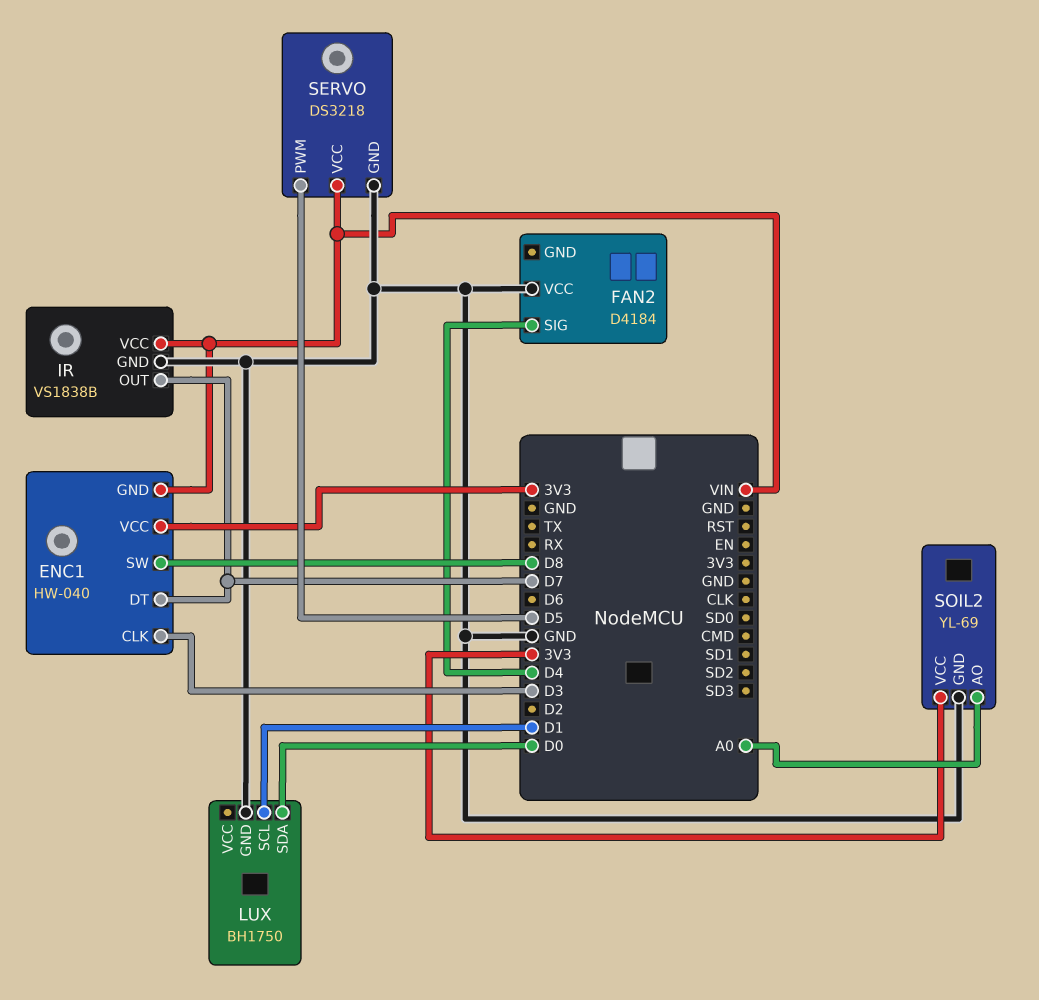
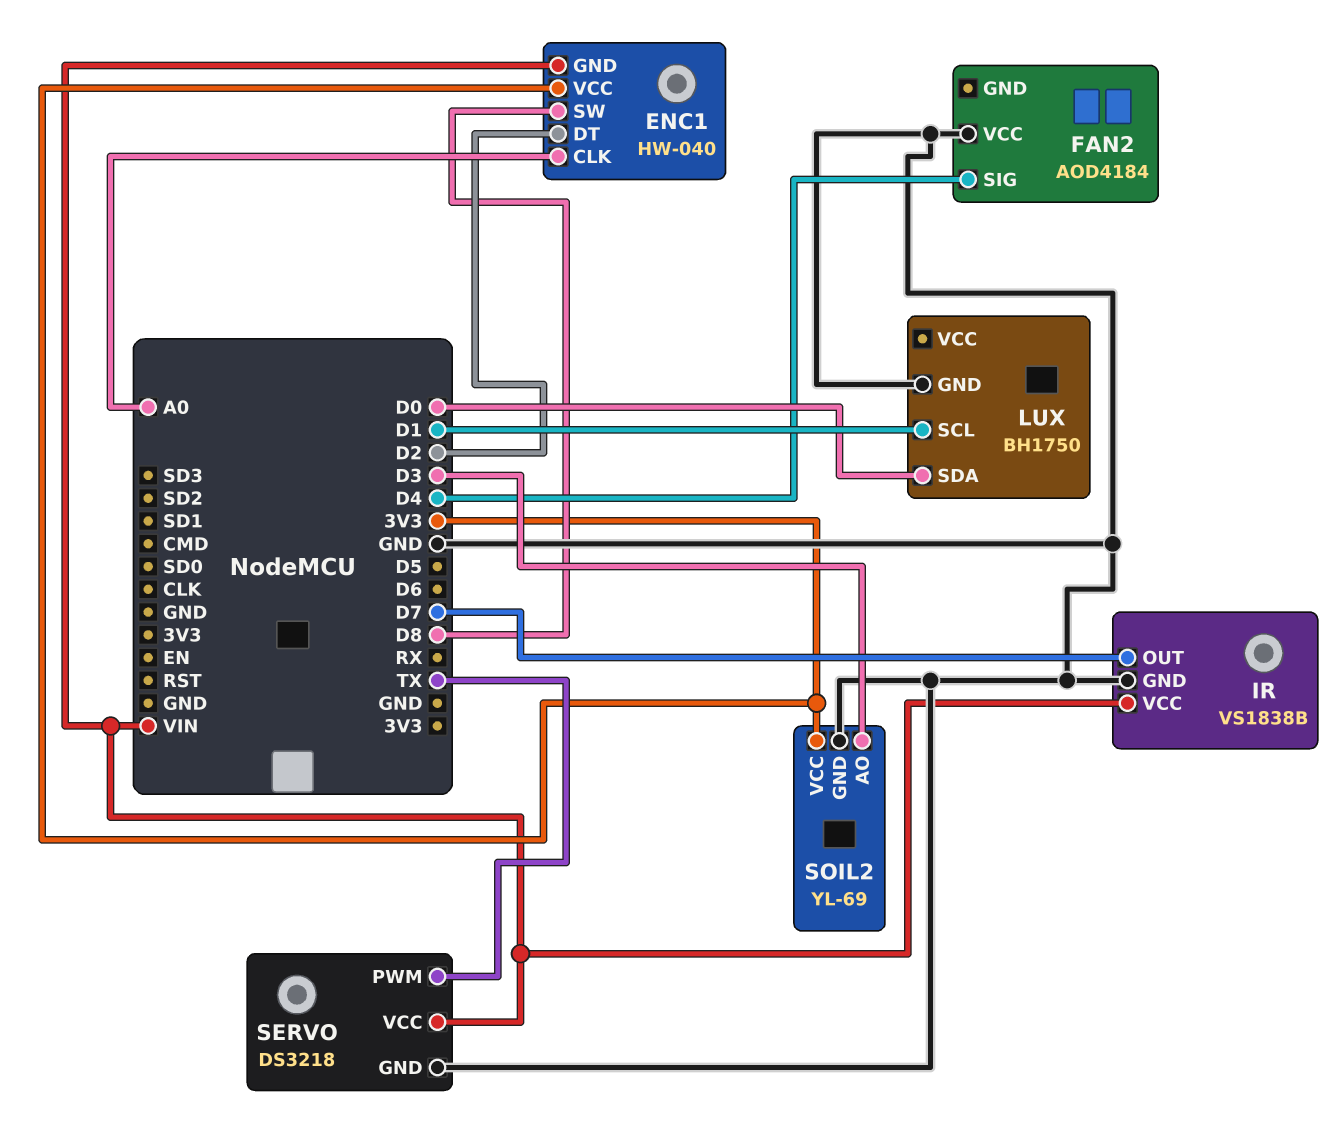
ENC1 pin CLK: D3 -> A0
ENC1 pin DT: D7 -> D2
FAN2: D4184 -> AOD4184
SERVO pin PWM: D5 -> TX
SOIL2 pin AO: A0 -> D3

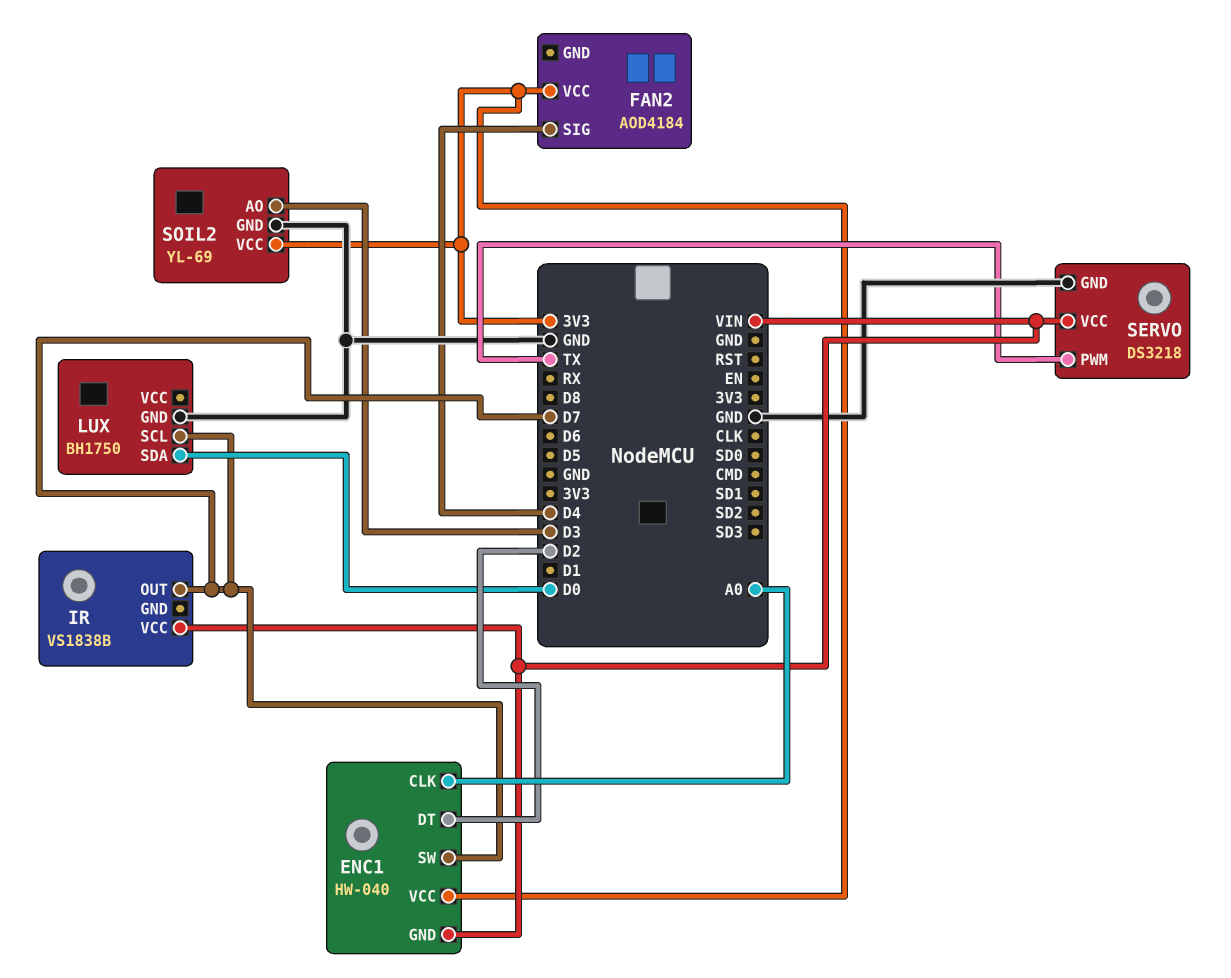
ENC1 pin SW: D8 -> D7
FAN2 pin VCC: GND -> 3V3
IR pin GND: GND -> none
LUX pin SCL: D1 -> D7

